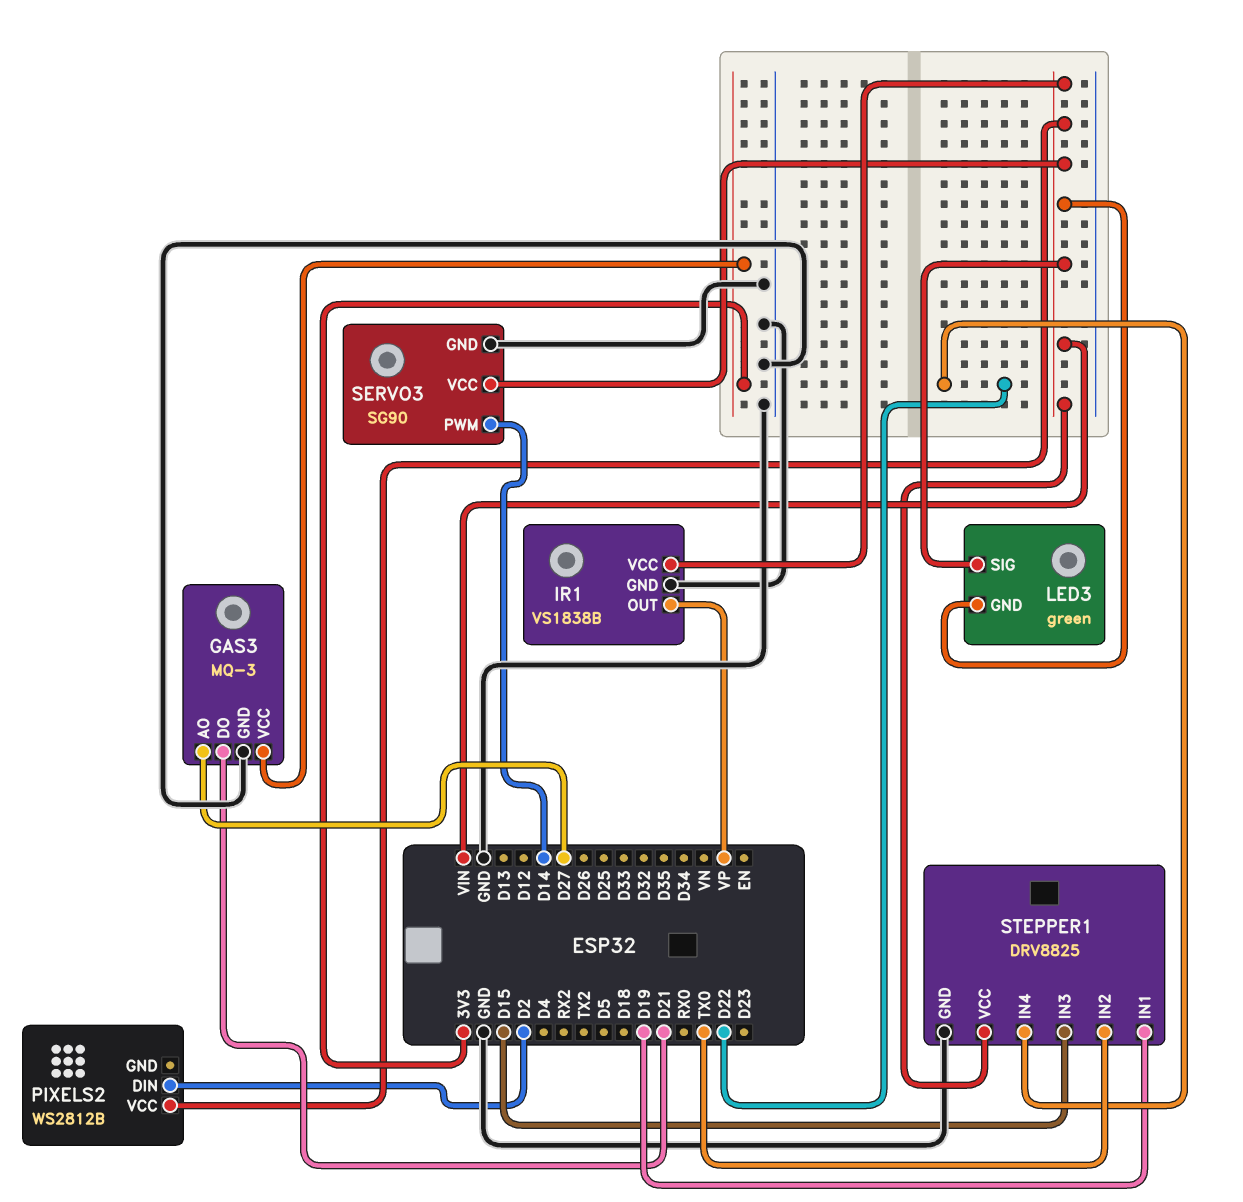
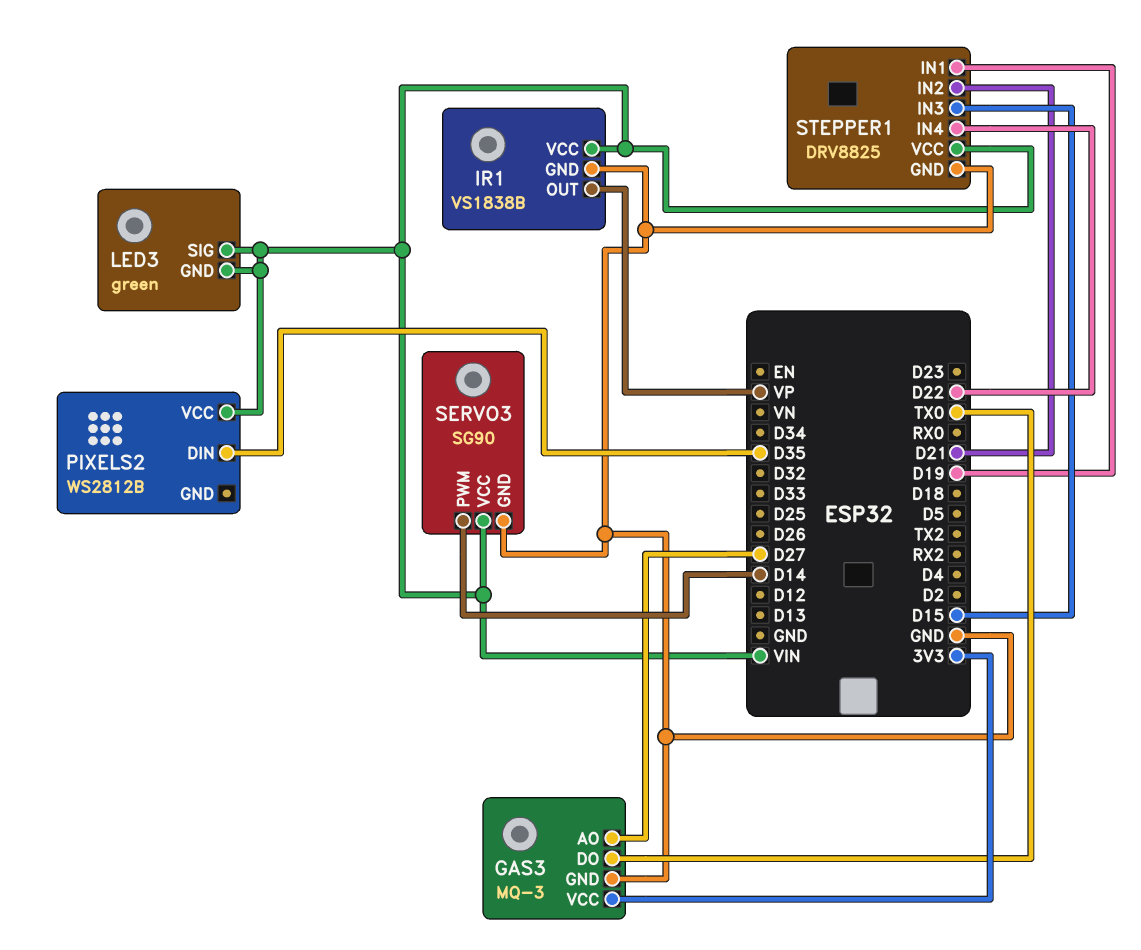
GAS3 pin DO: D21 -> TX0
PIXELS2 pin DIN: D2 -> D35
STEPPER1 pin IN2: TX0 -> D21

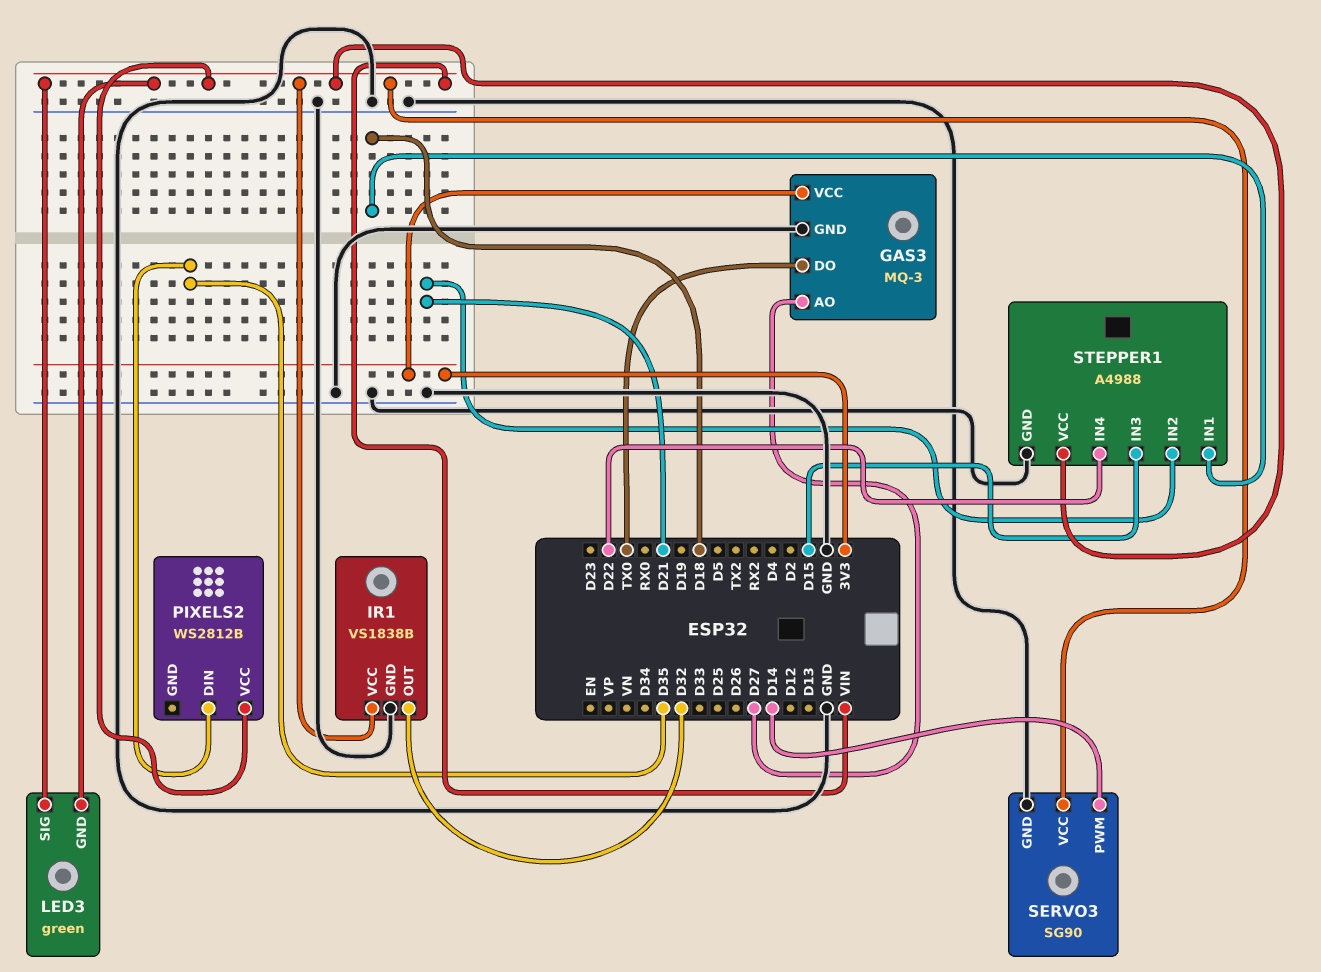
IR1 pin OUT: VP -> D32
STEPPER1: DRV8825 -> A4988
STEPPER1 pin IN1: D19 -> D18

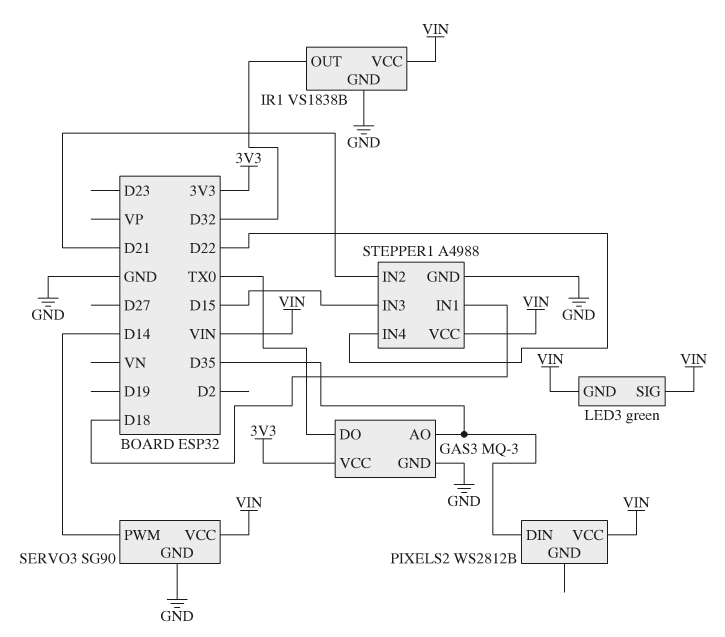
GAS3 pin AO: D27 -> D35

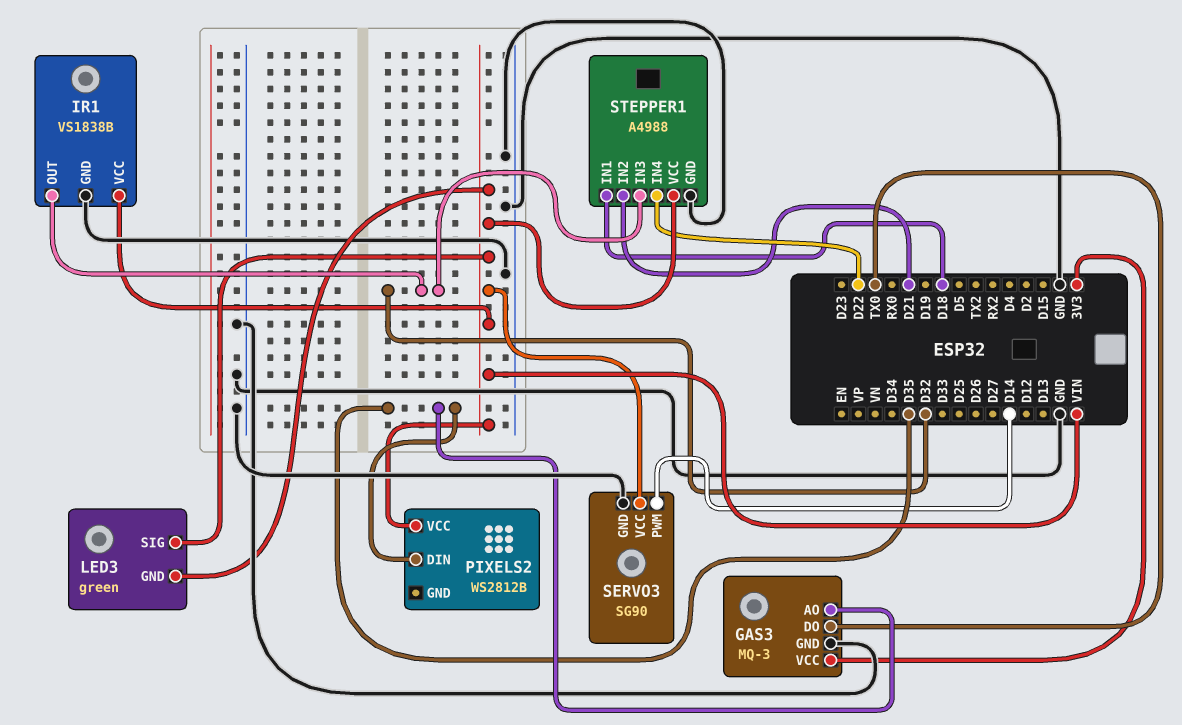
STEPPER1 pin IN3: D15 -> D32

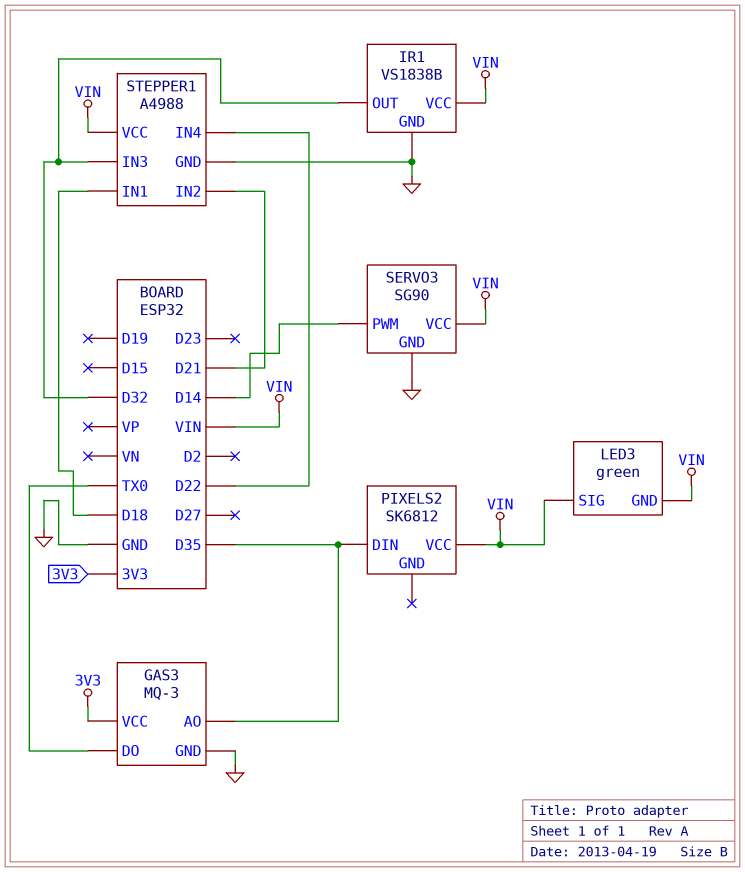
PIXELS2: WS2812B -> SK6812

